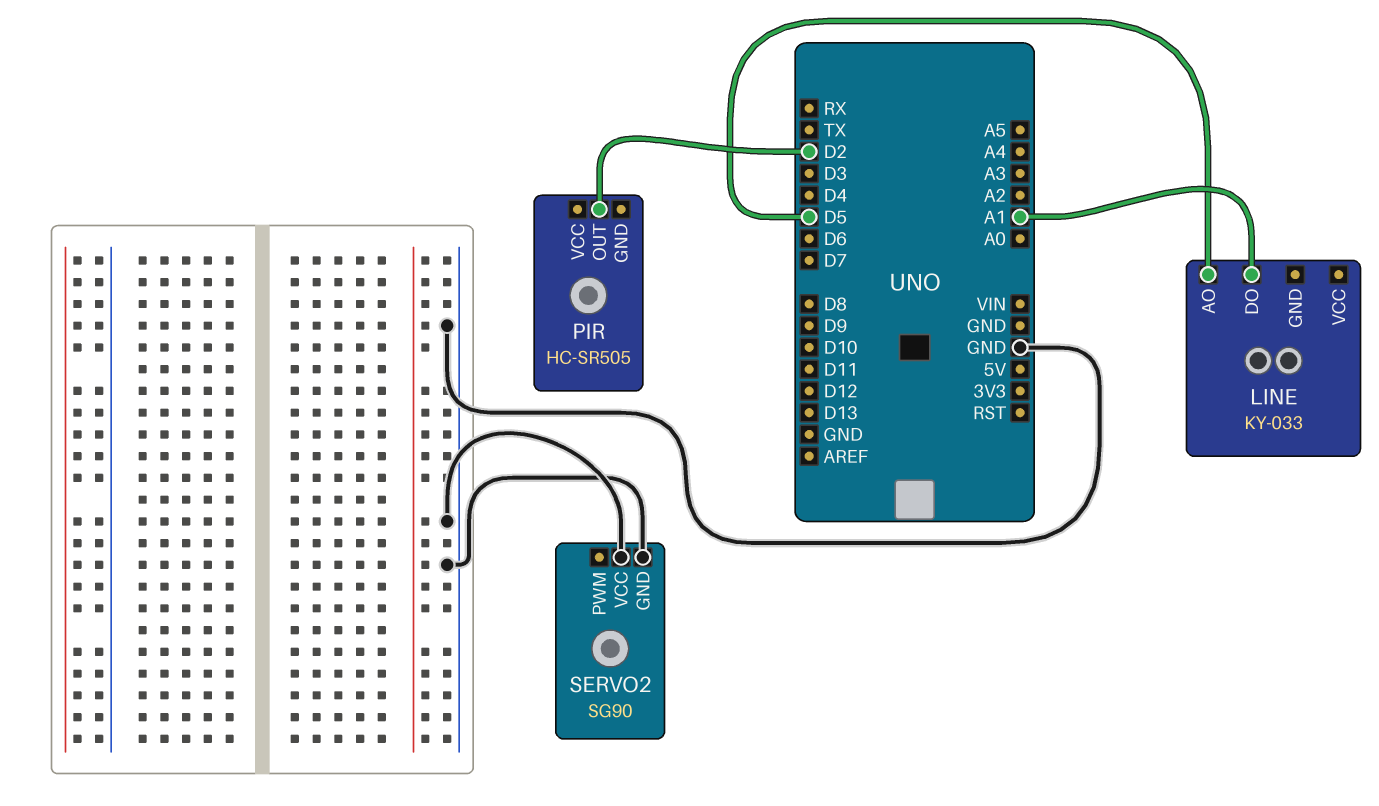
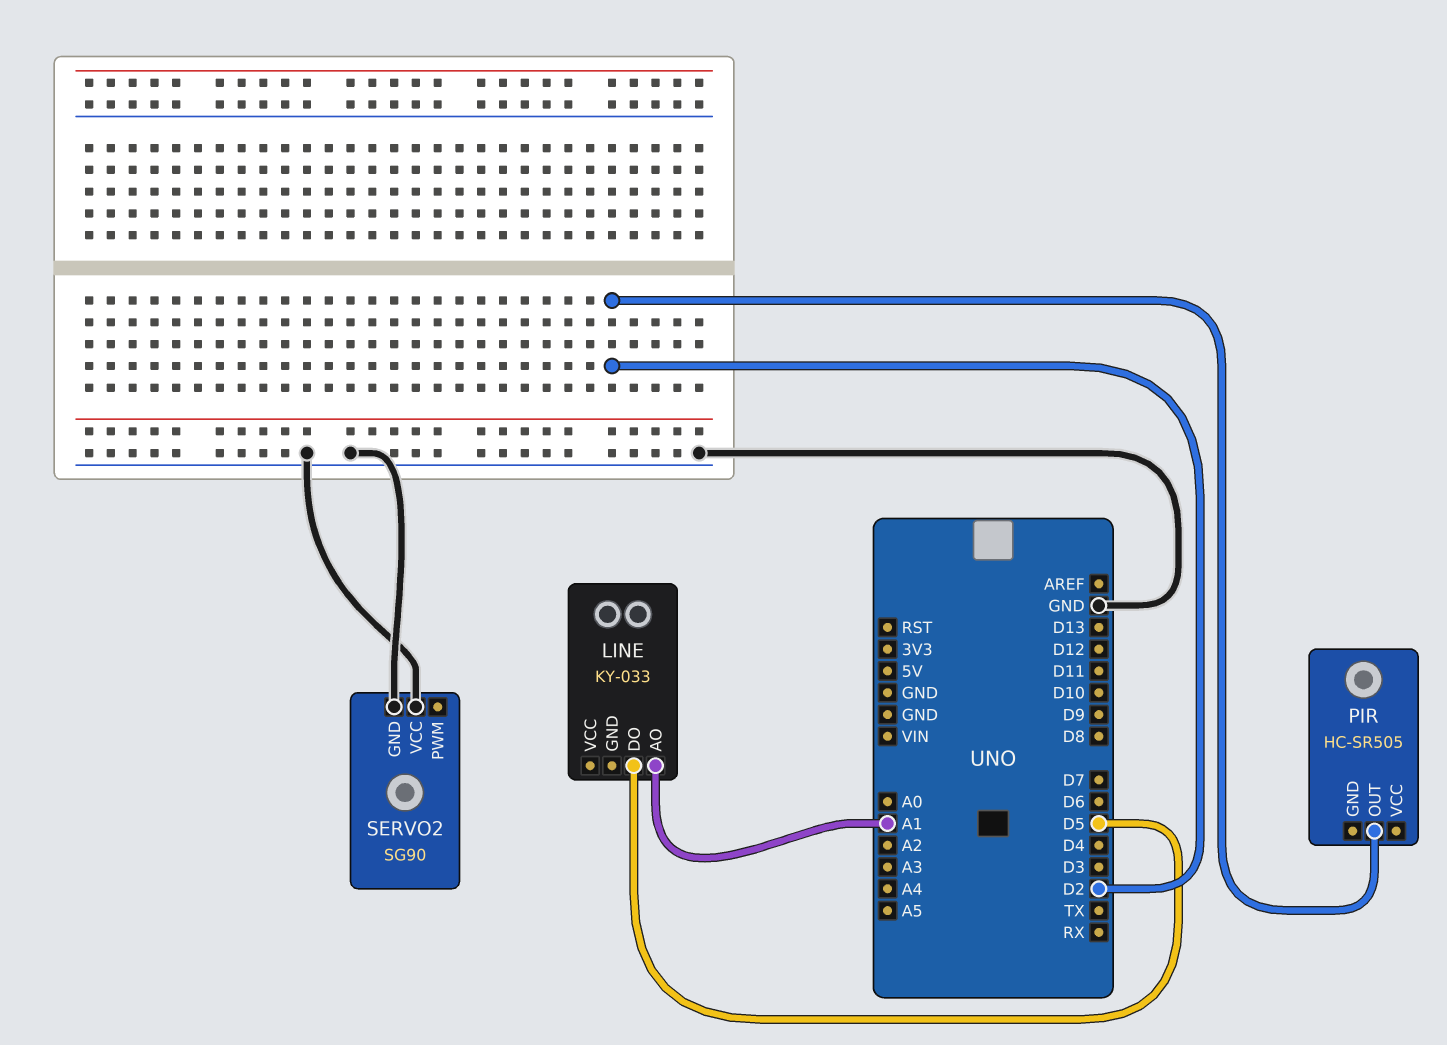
LINE pin AO: D5 -> A1
LINE pin DO: A1 -> D5

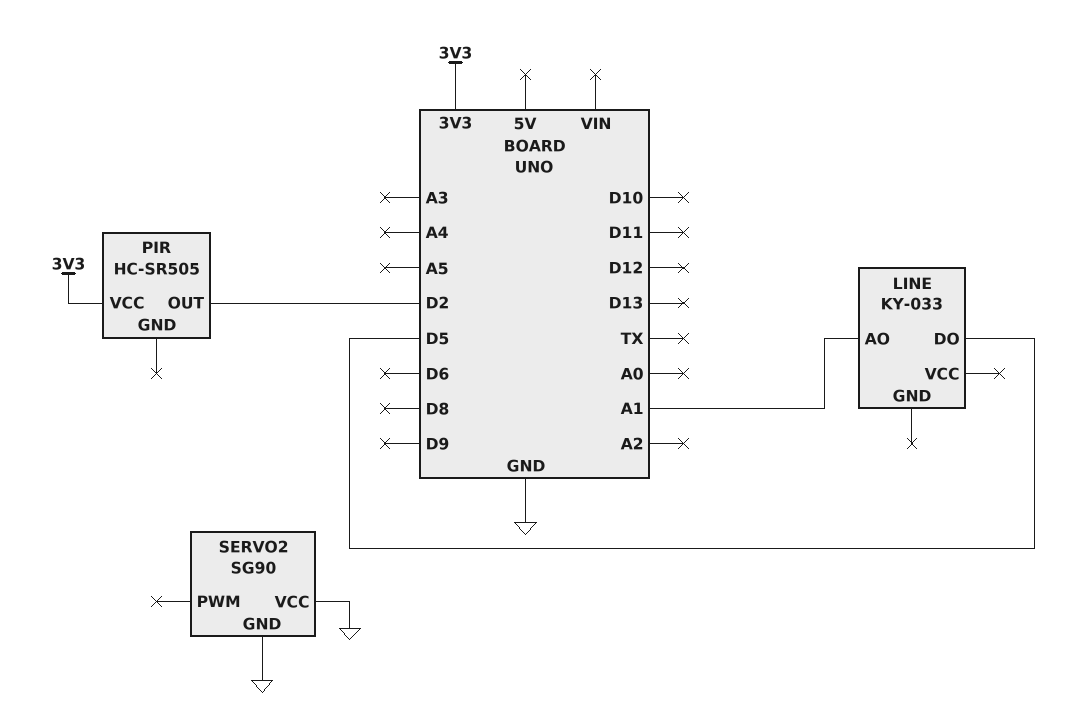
PIR pin VCC: none -> 3V3

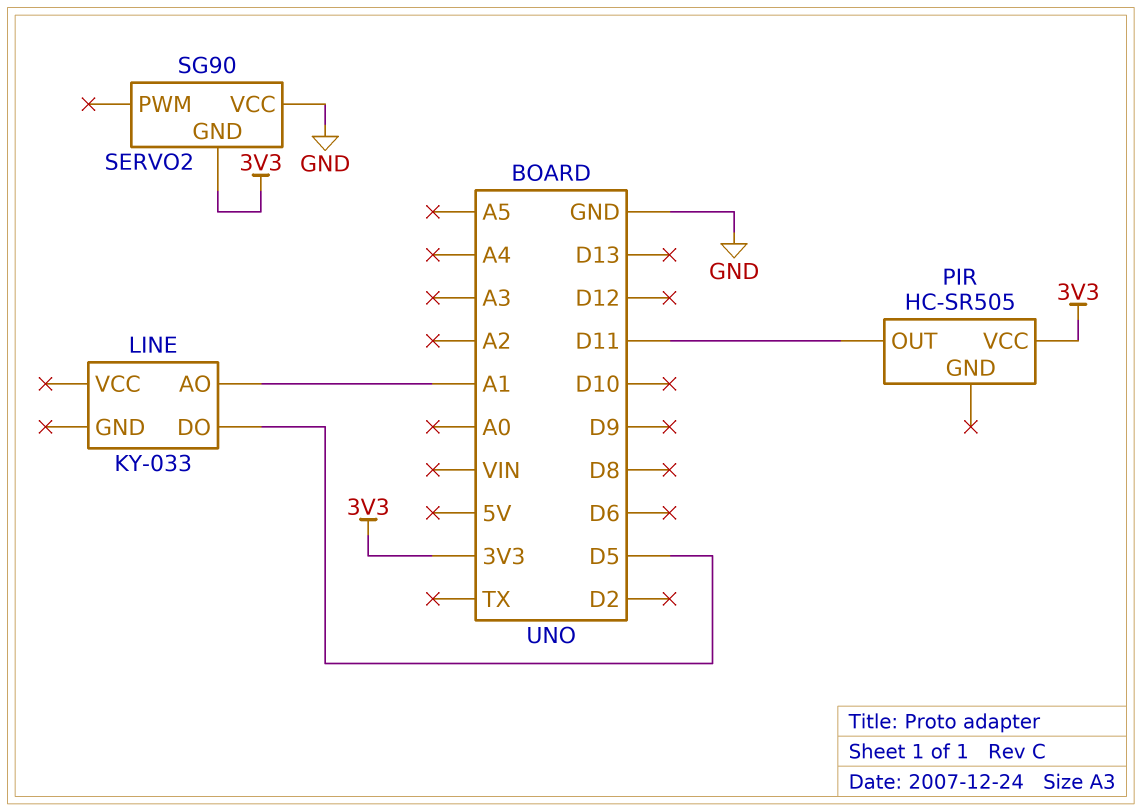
PIR pin OUT: D2 -> D11
SERVO2 pin GND: GND -> 3V3

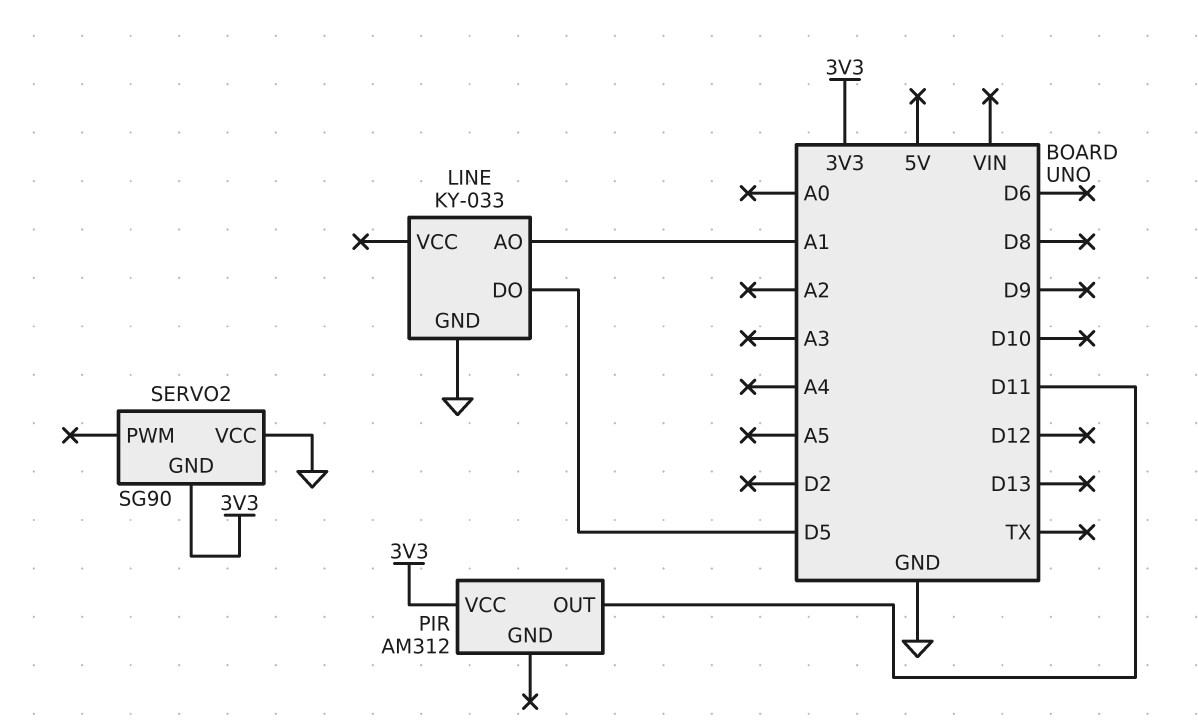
LINE pin GND: none -> GND
PIR: HC-SR505 -> AM312

